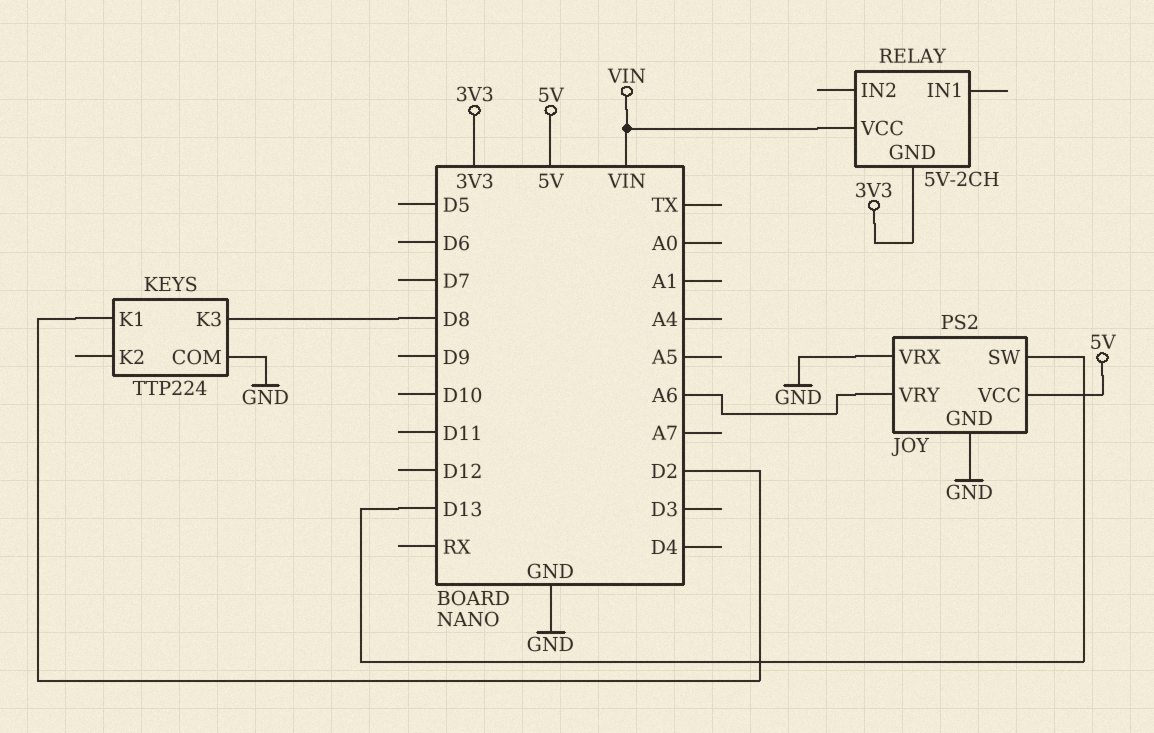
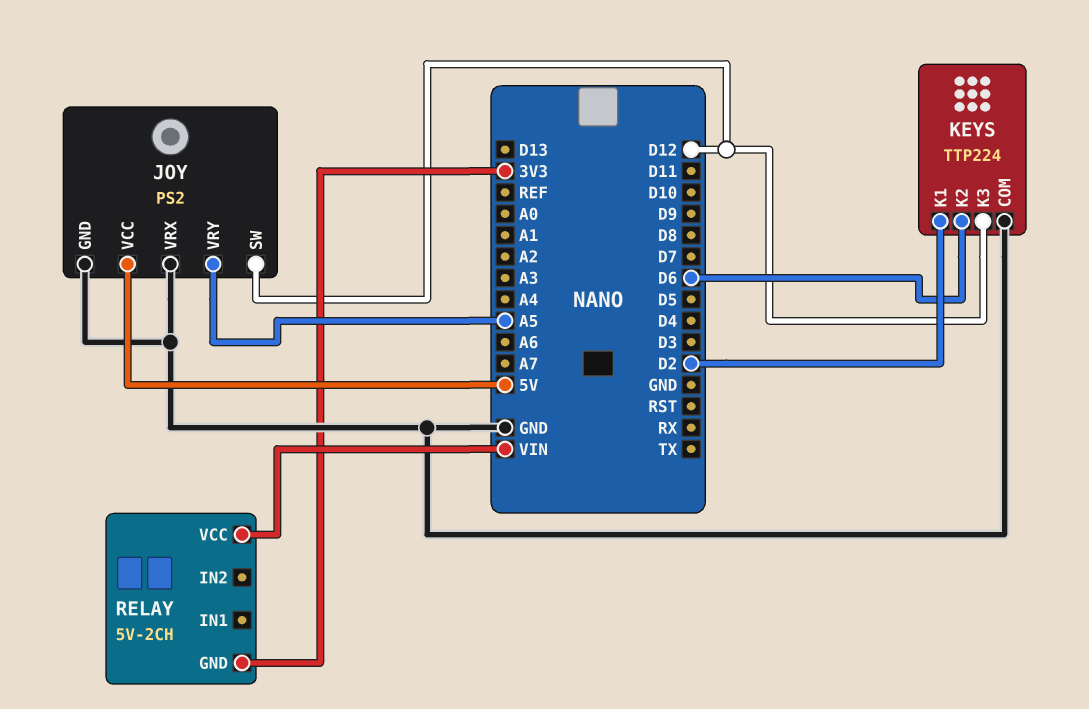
JOY pin SW: D13 -> D12
JOY pin VRY: A6 -> A5
KEYS pin K2: none -> D6
KEYS pin K3: D8 -> D12

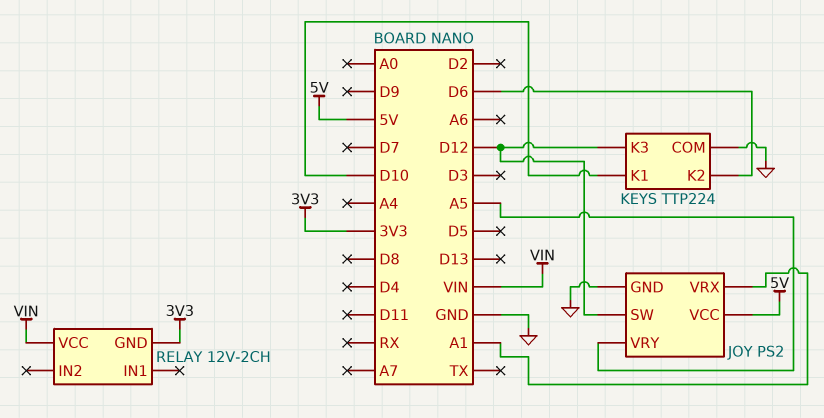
JOY pin VRX: GND -> A1
KEYS pin K1: D2 -> D10
RELAY: 5V-2CH -> 12V-2CH

